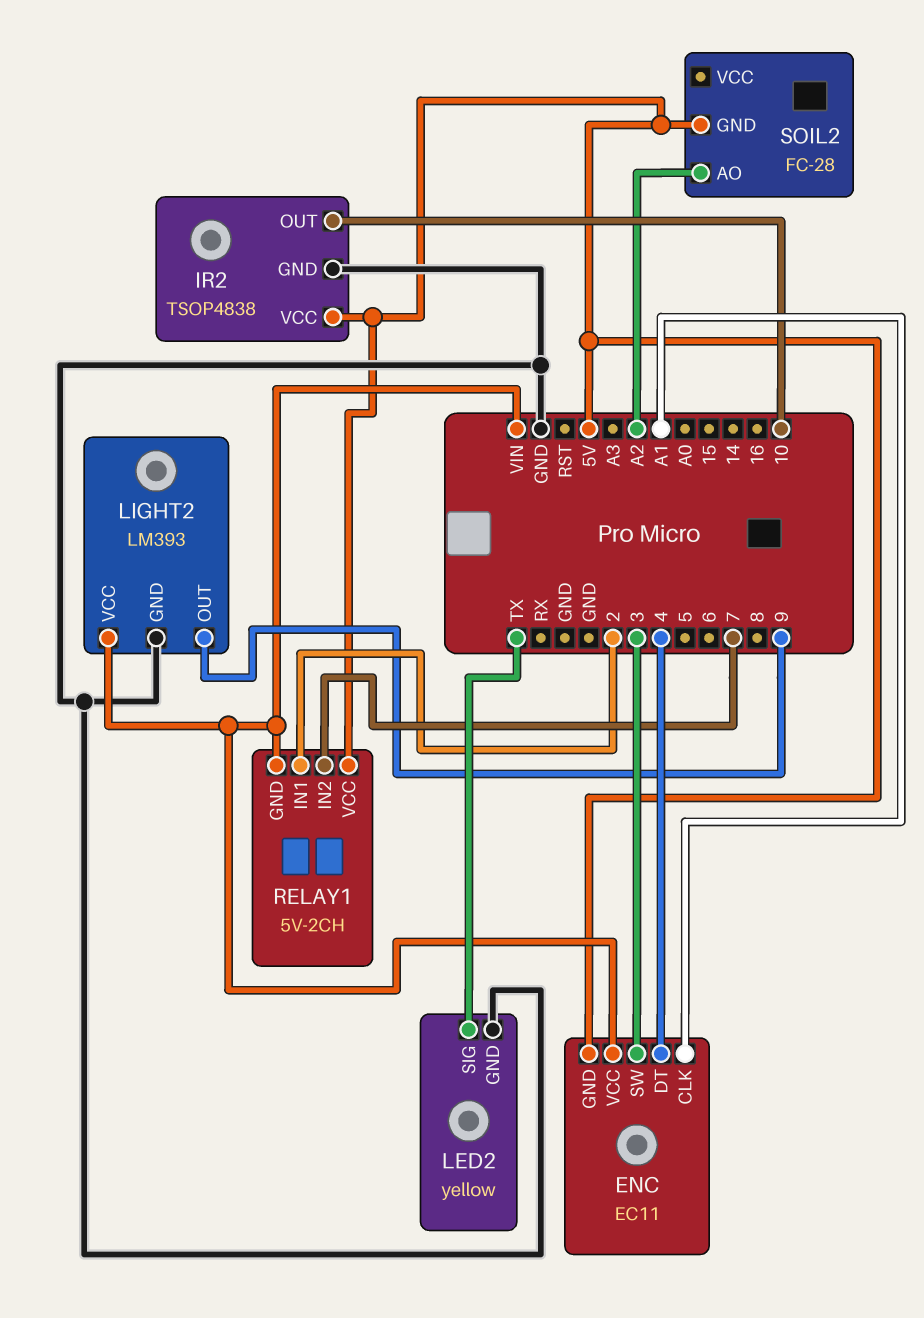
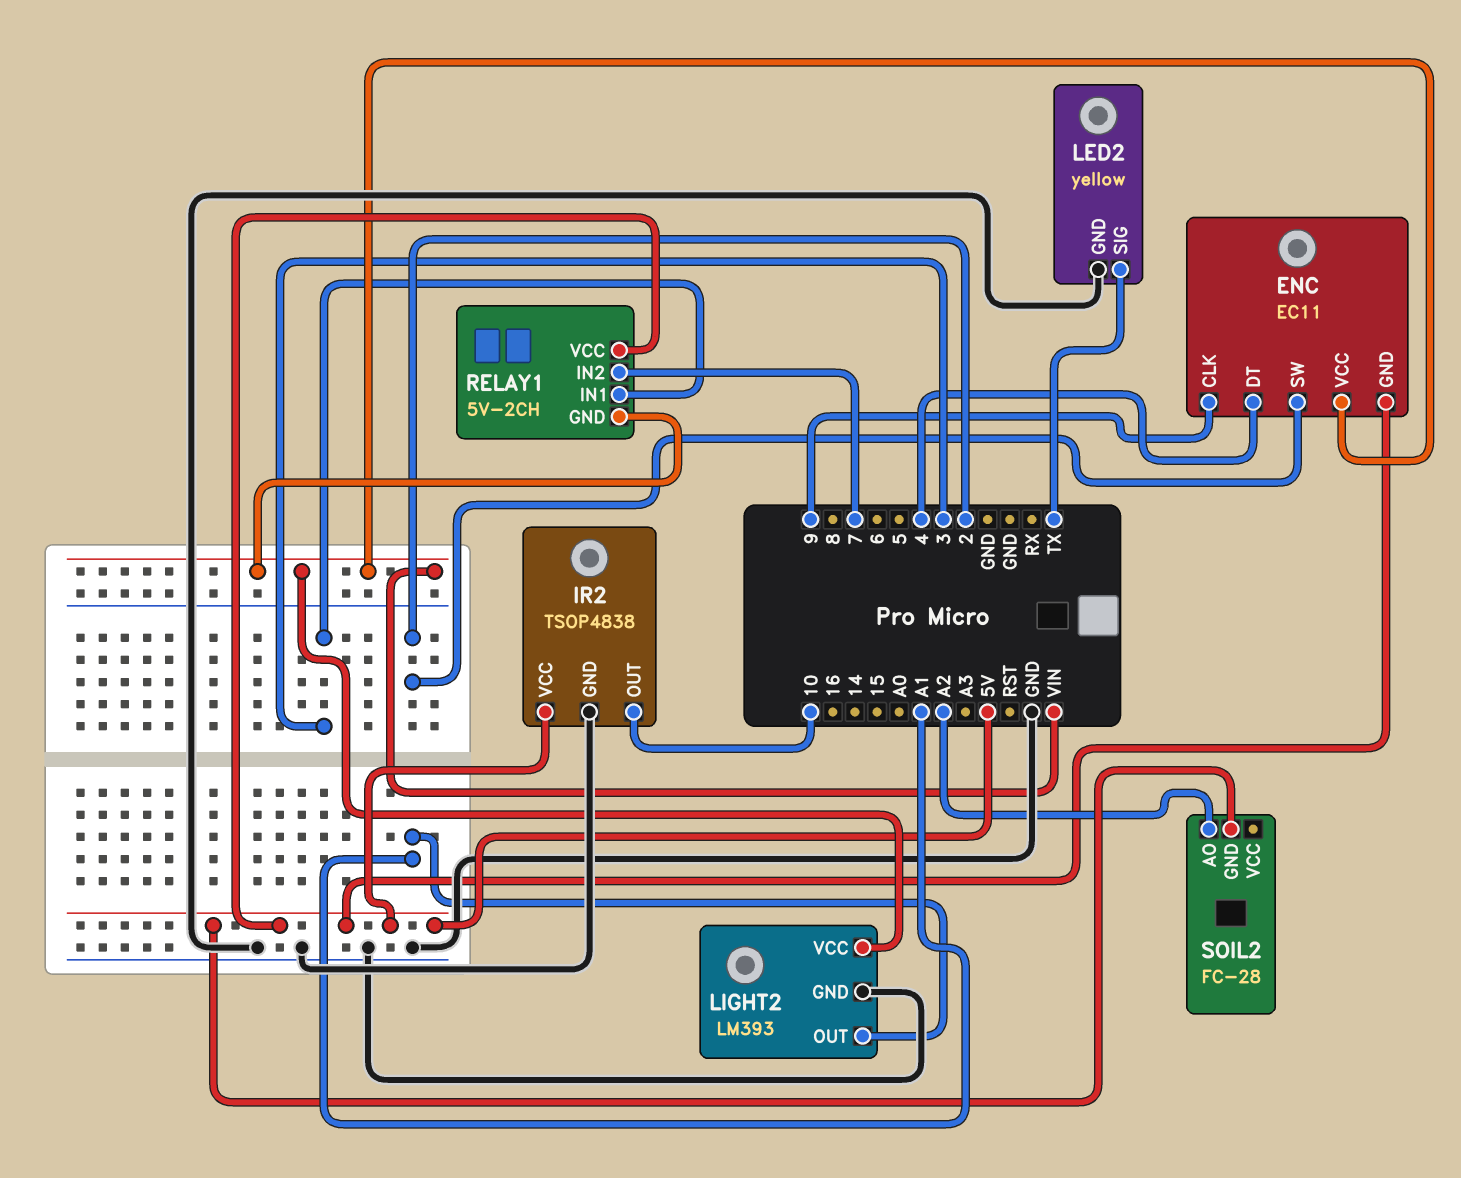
ENC pin CLK: A1 -> 9
ENC pin SW: 3 -> 2
LIGHT2 pin OUT: 9 -> A1
RELAY1 pin IN1: 2 -> 3

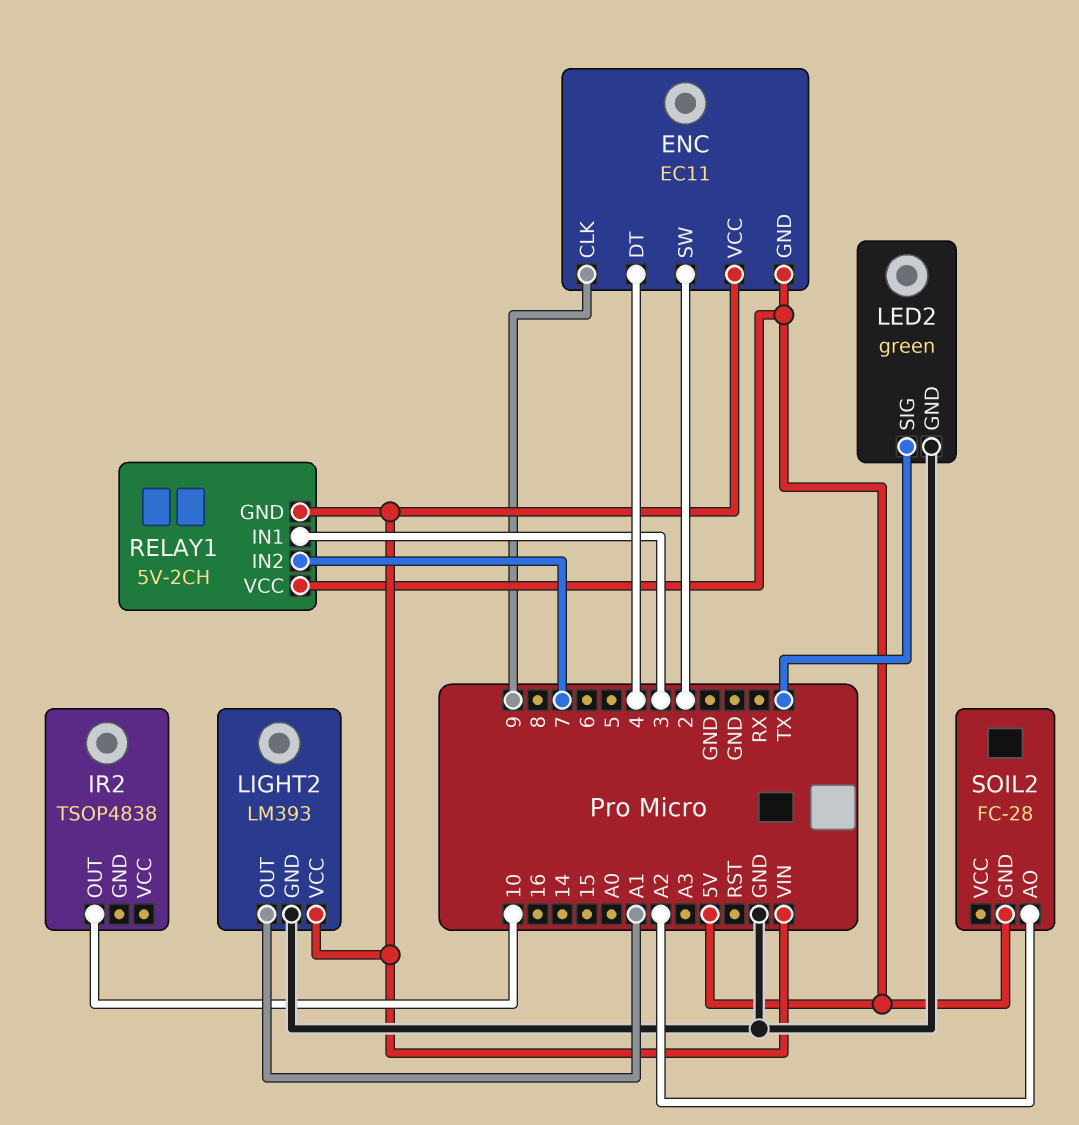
IR2 pin GND: GND -> none
IR2 pin VCC: 5V -> none
LED2: yellow -> green

